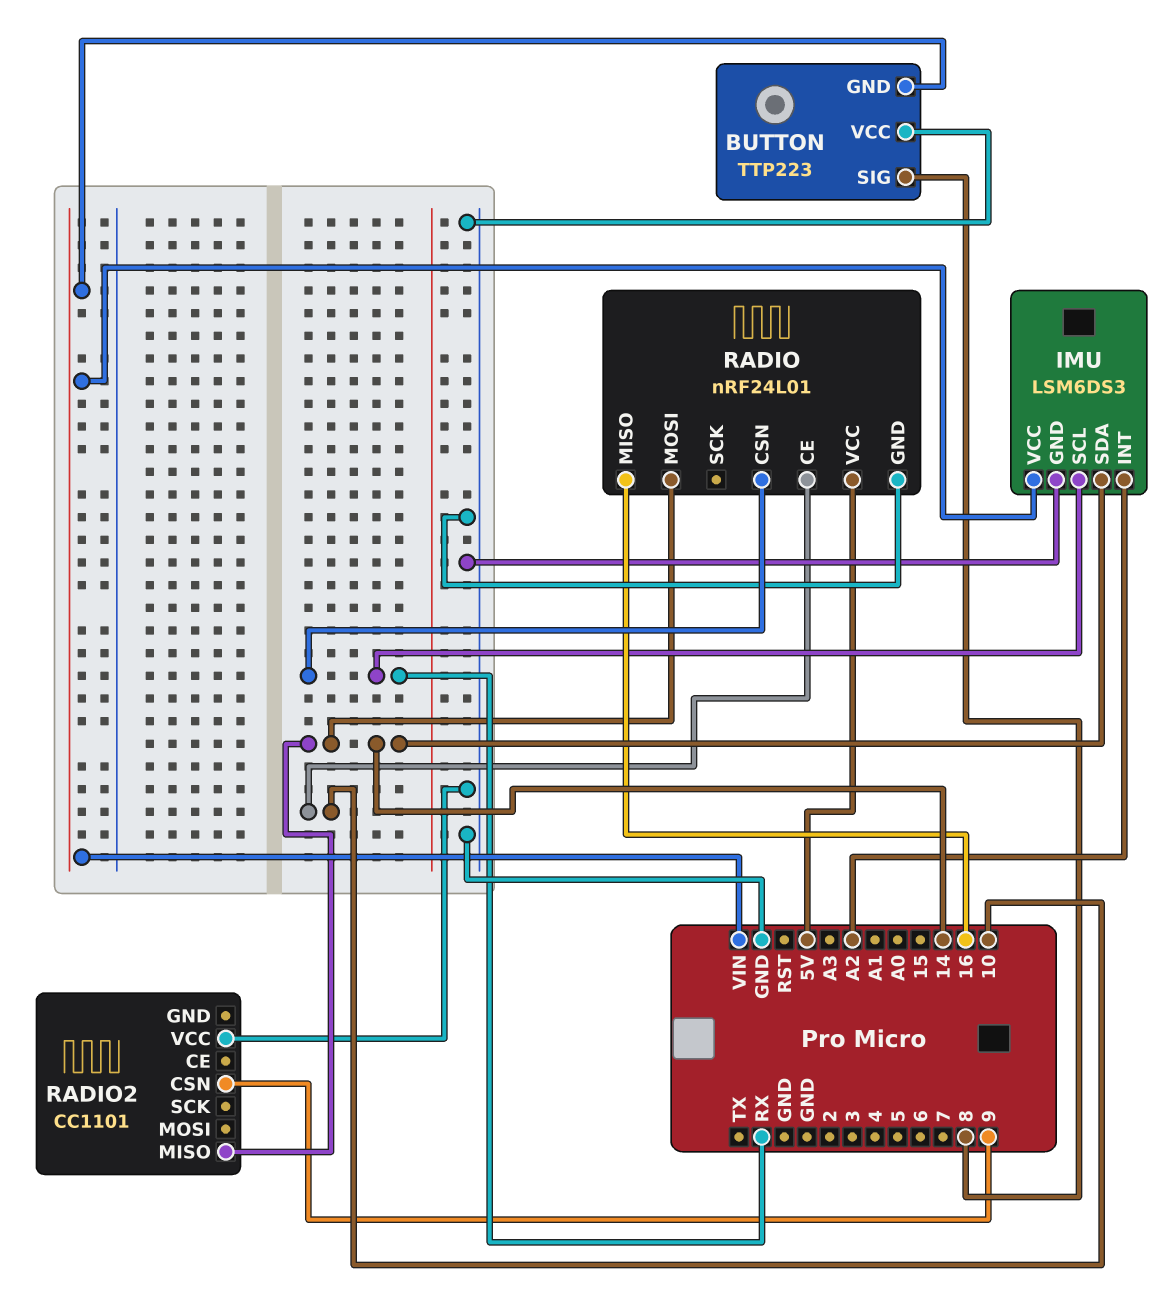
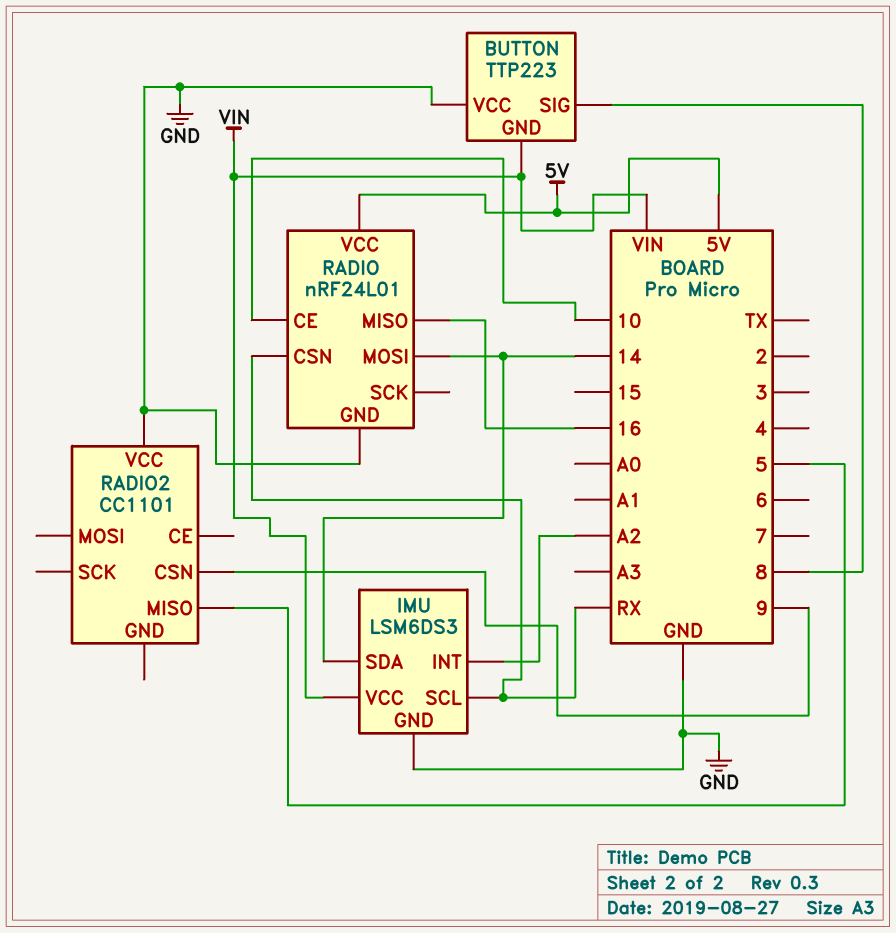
RADIO2 pin MISO: 14 -> 5

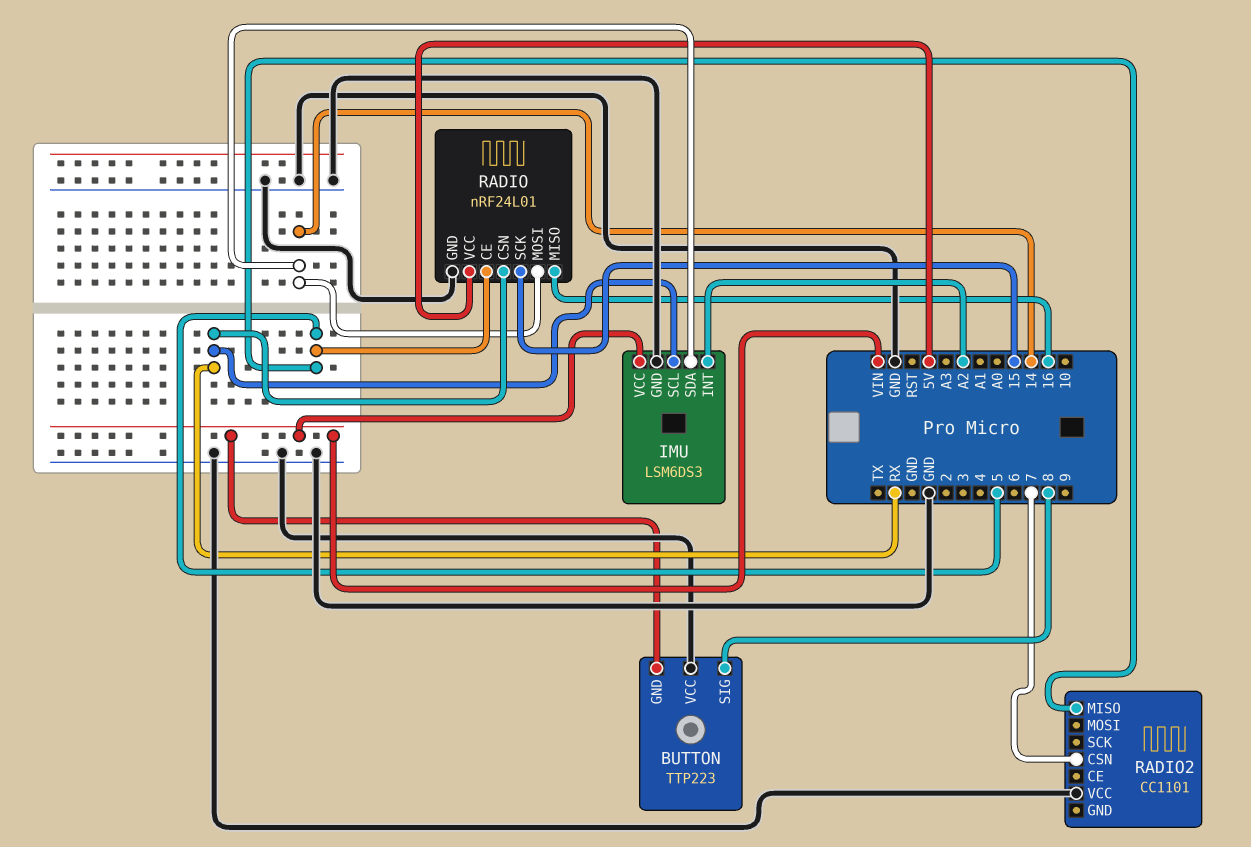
RADIO pin CE: 10 -> 5
RADIO pin SCK: none -> 15
RADIO2 pin CSN: 9 -> 7

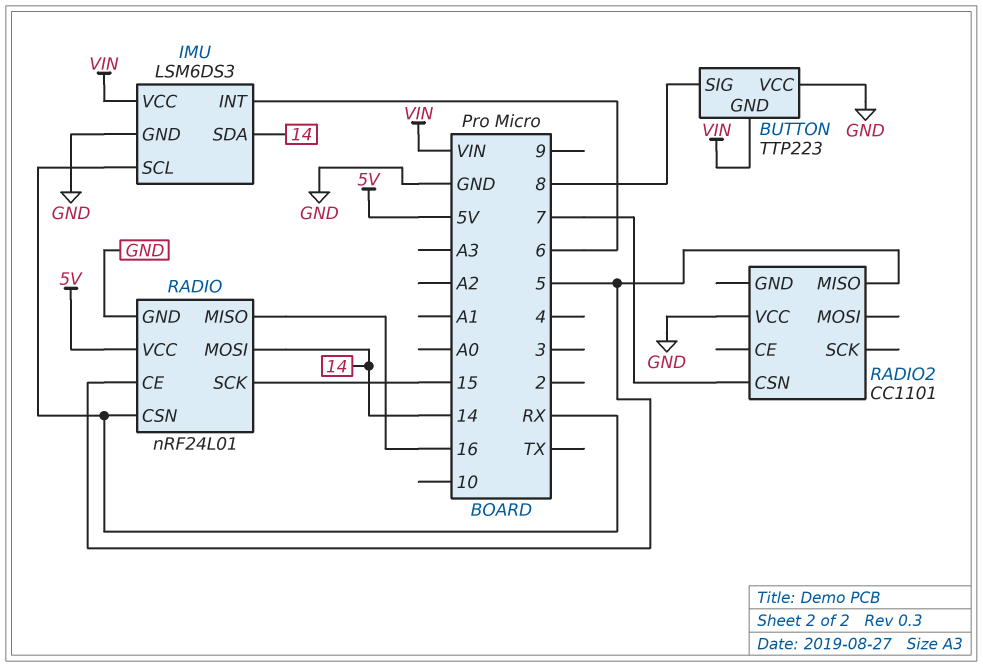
IMU pin INT: A2 -> 6

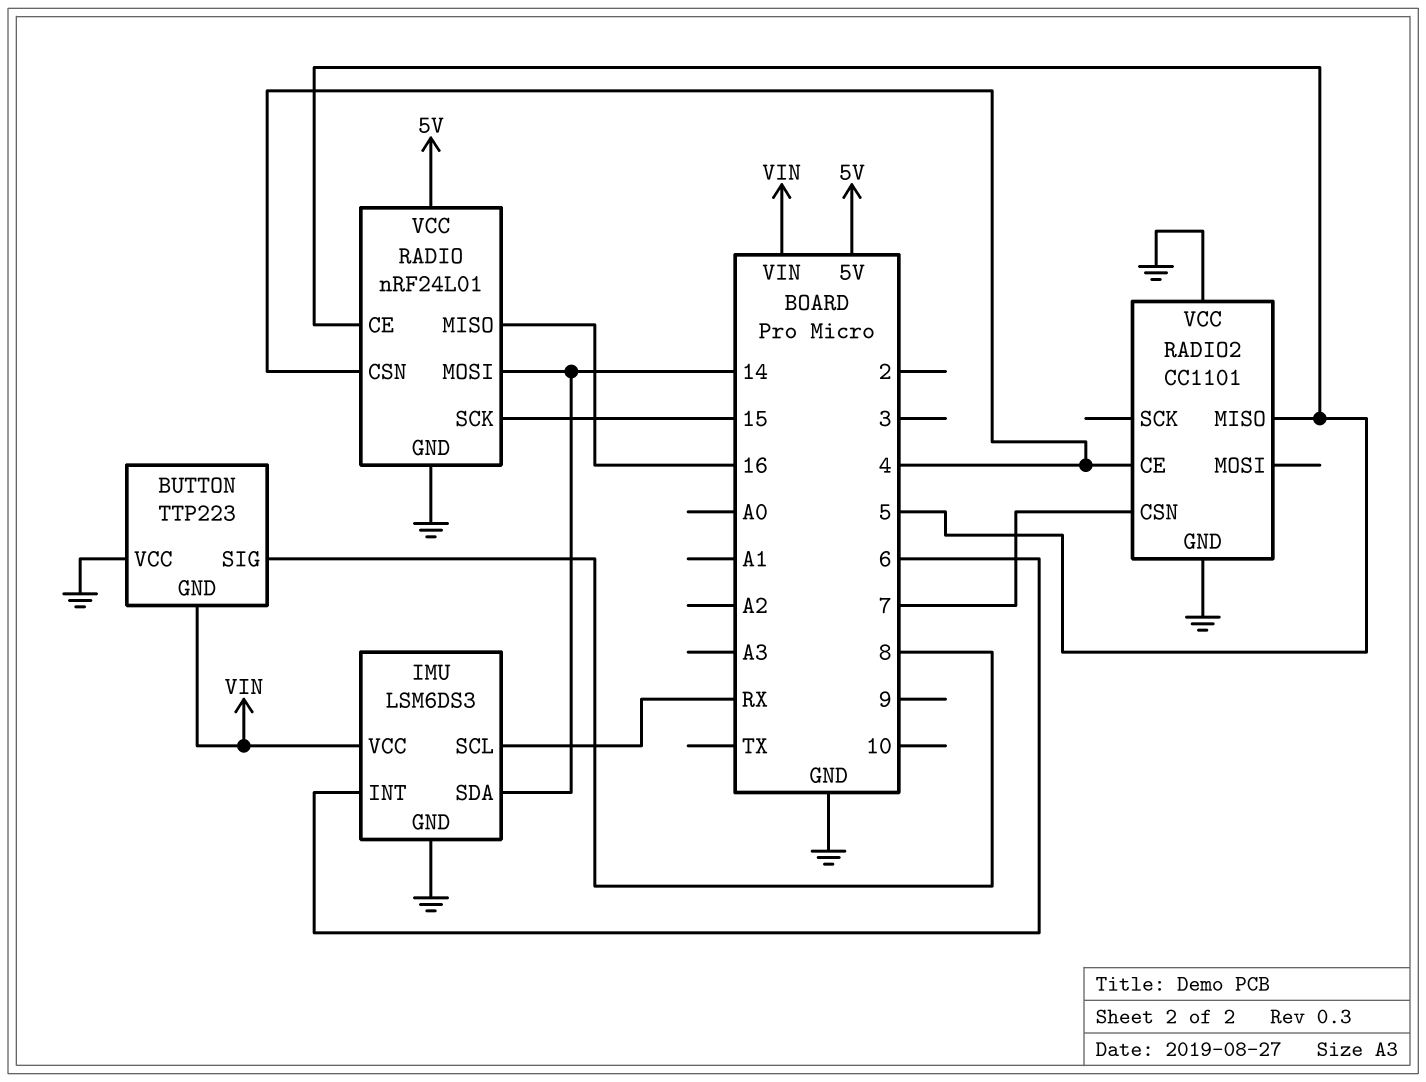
RADIO pin CSN: RX -> 4
RADIO2 pin CE: none -> 4
RADIO2 pin GND: none -> GND

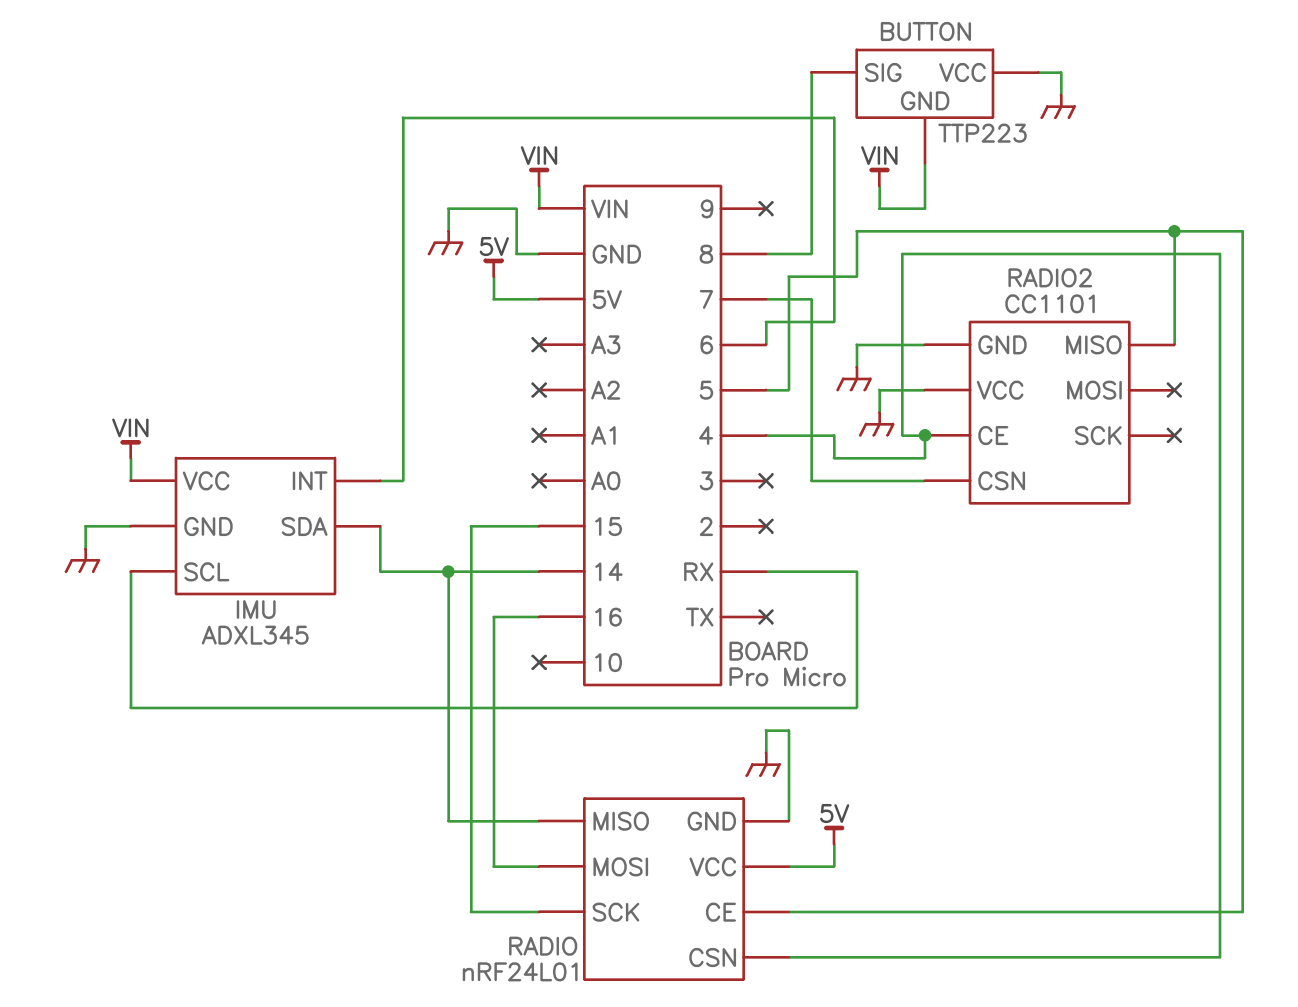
IMU: LSM6DS3 -> ADXL345
RADIO pin MISO: 16 -> 14
RADIO pin MOSI: 14 -> 16

